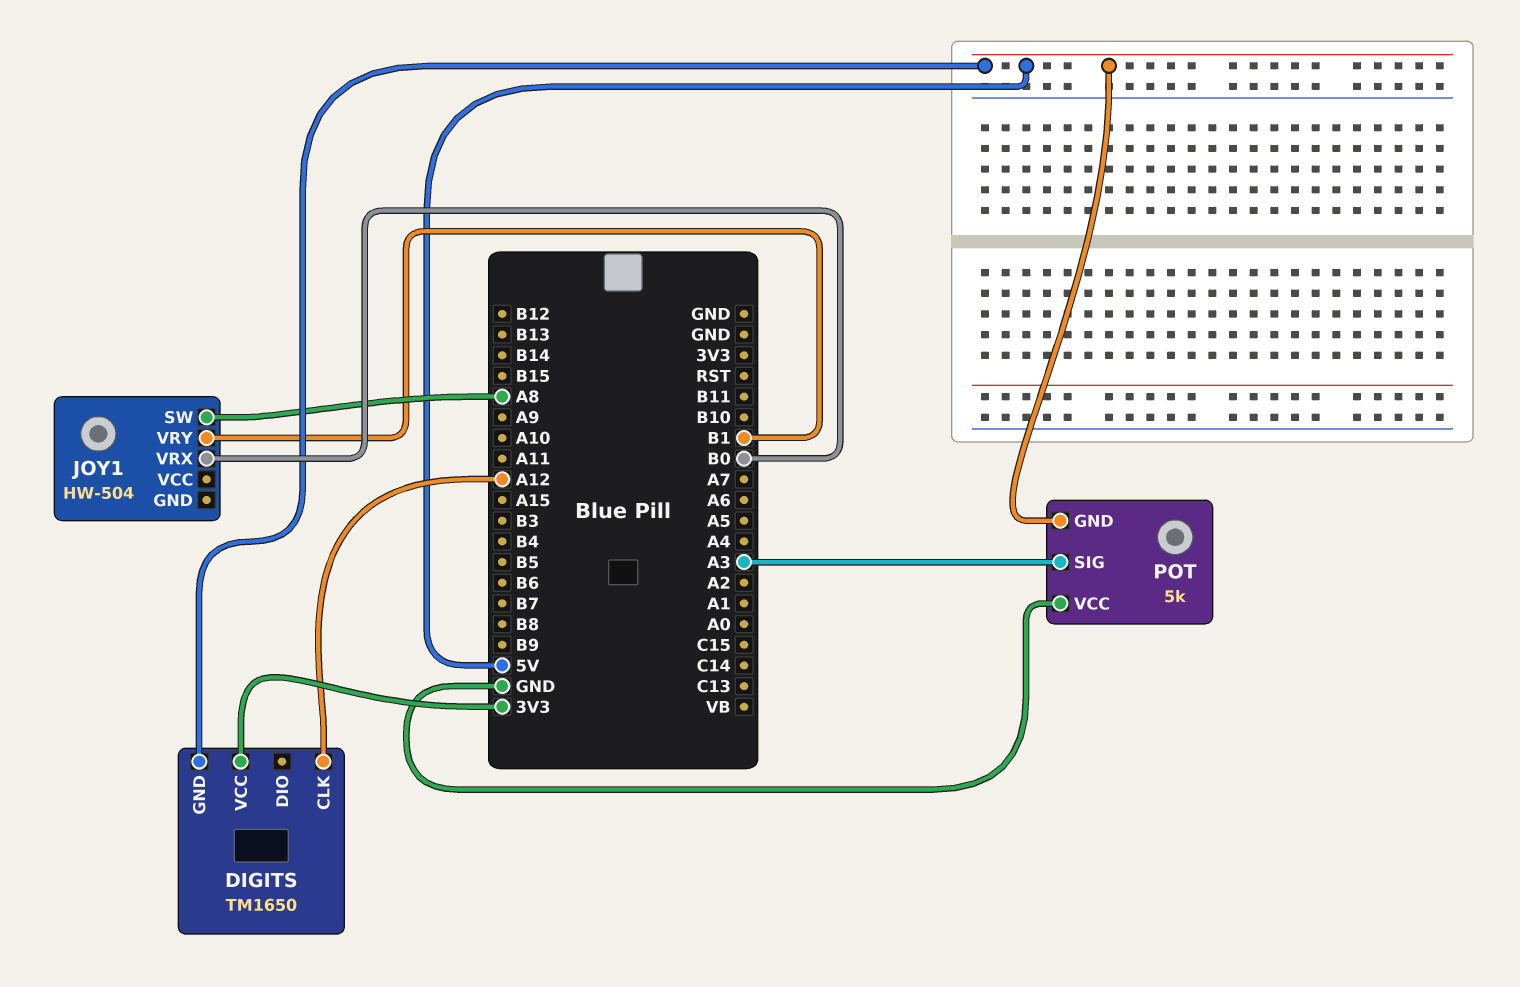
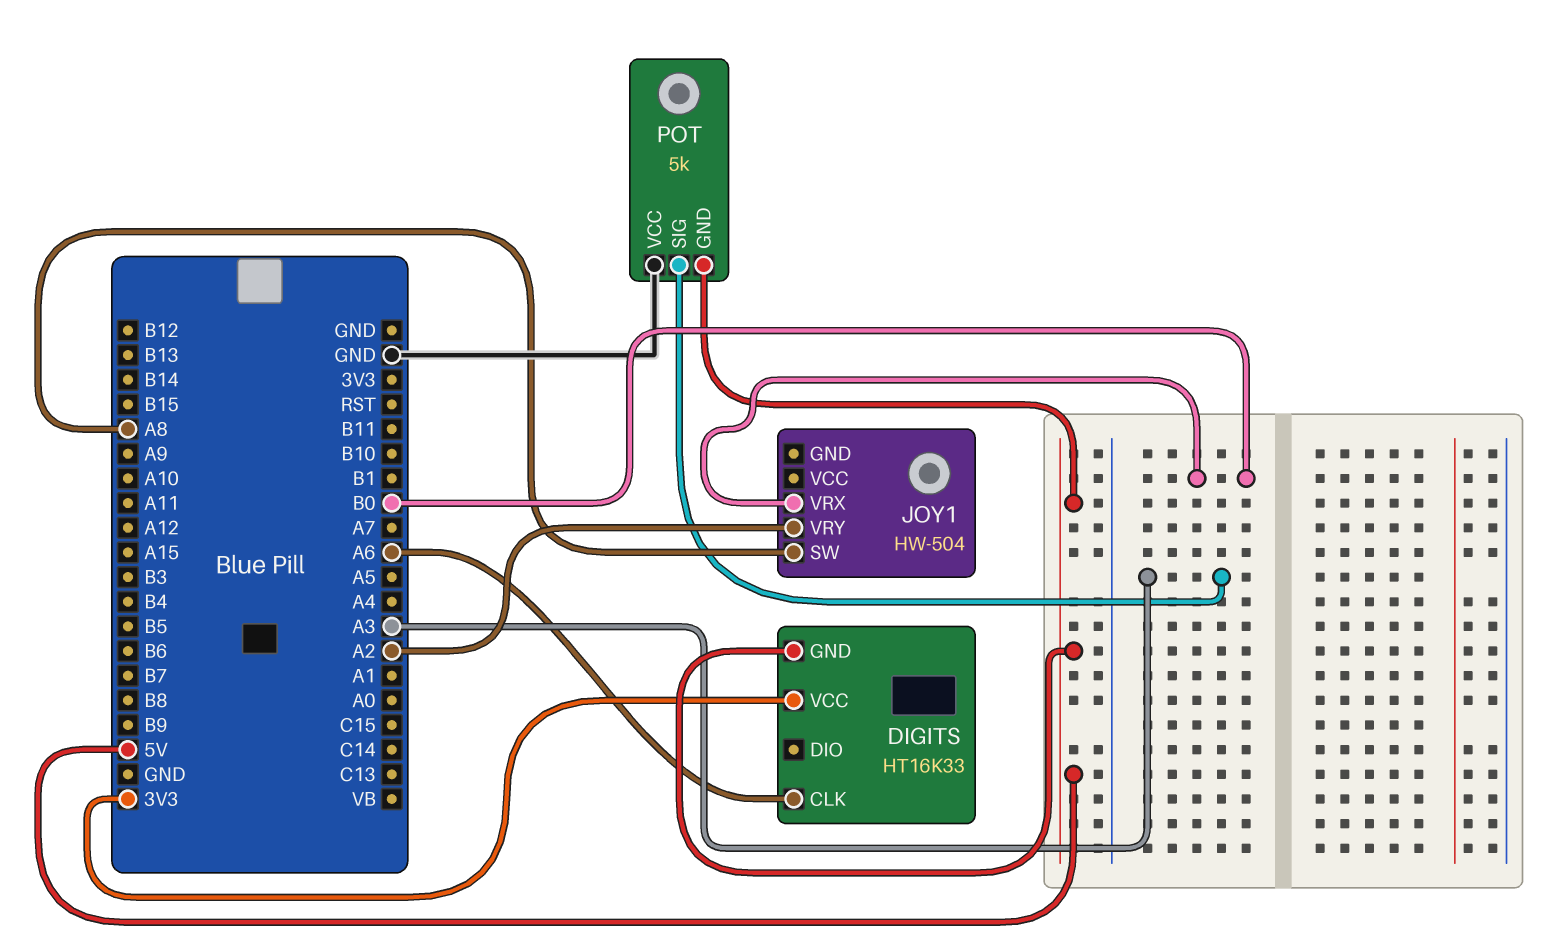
DIGITS: TM1650 -> HT16K33
DIGITS pin CLK: A12 -> A6
JOY1 pin VRY: B1 -> A2

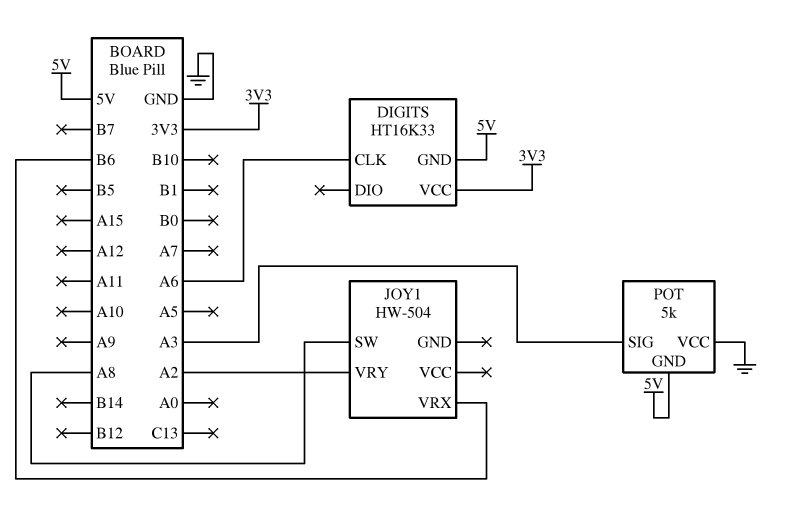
JOY1 pin VRX: B0 -> B6

